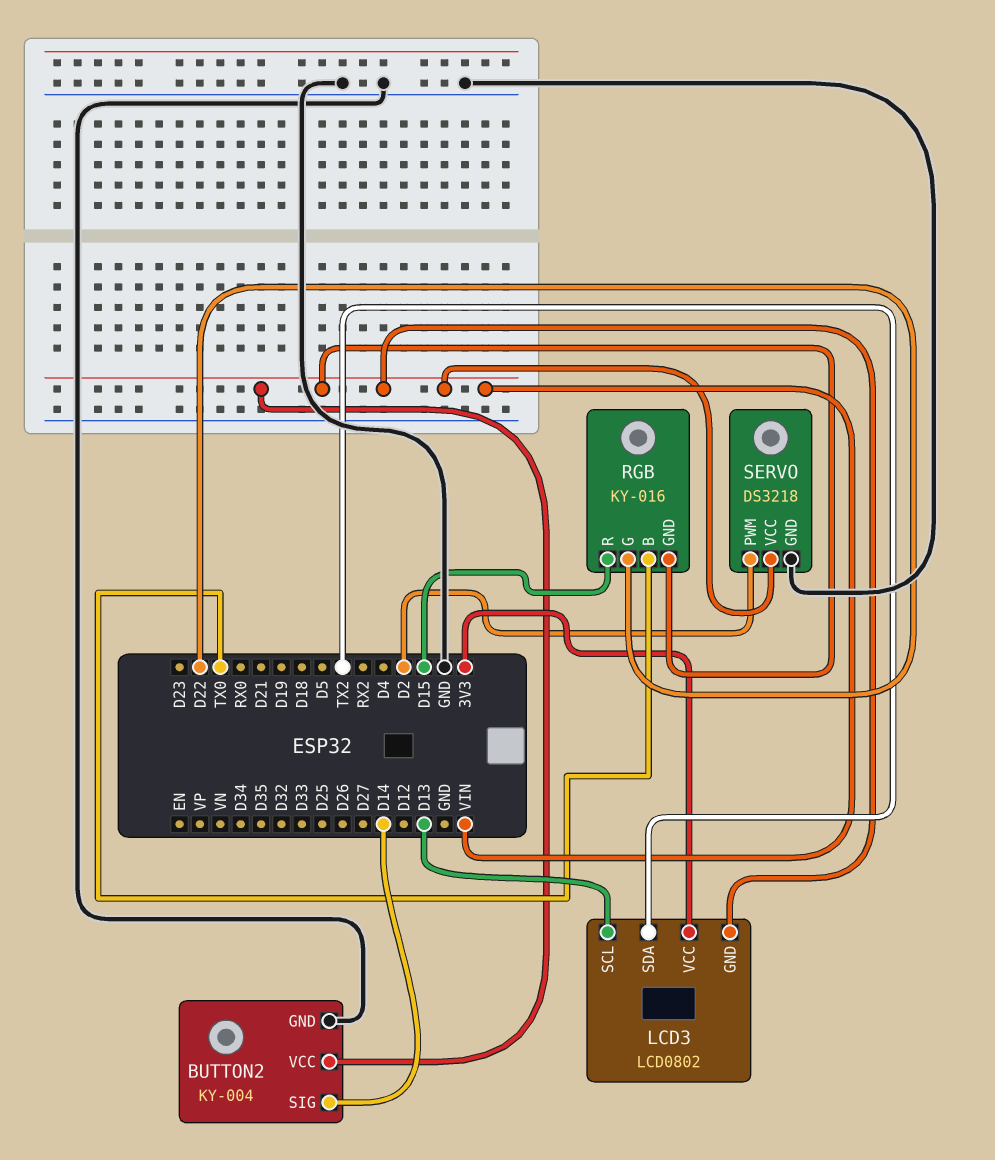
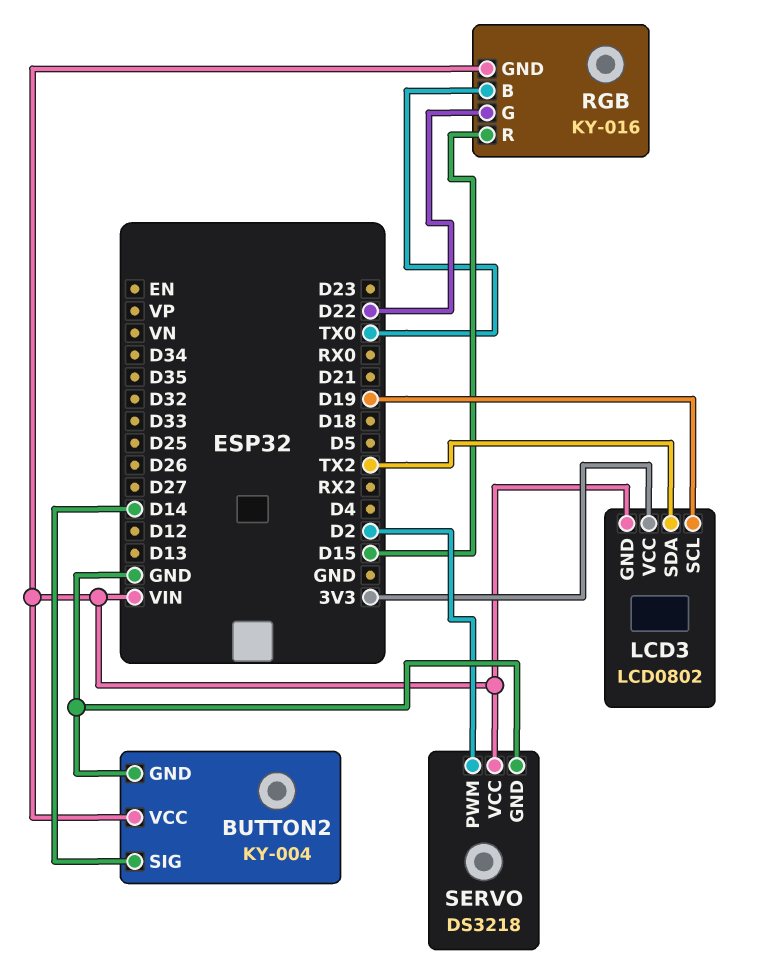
LCD3 pin SCL: D13 -> D19

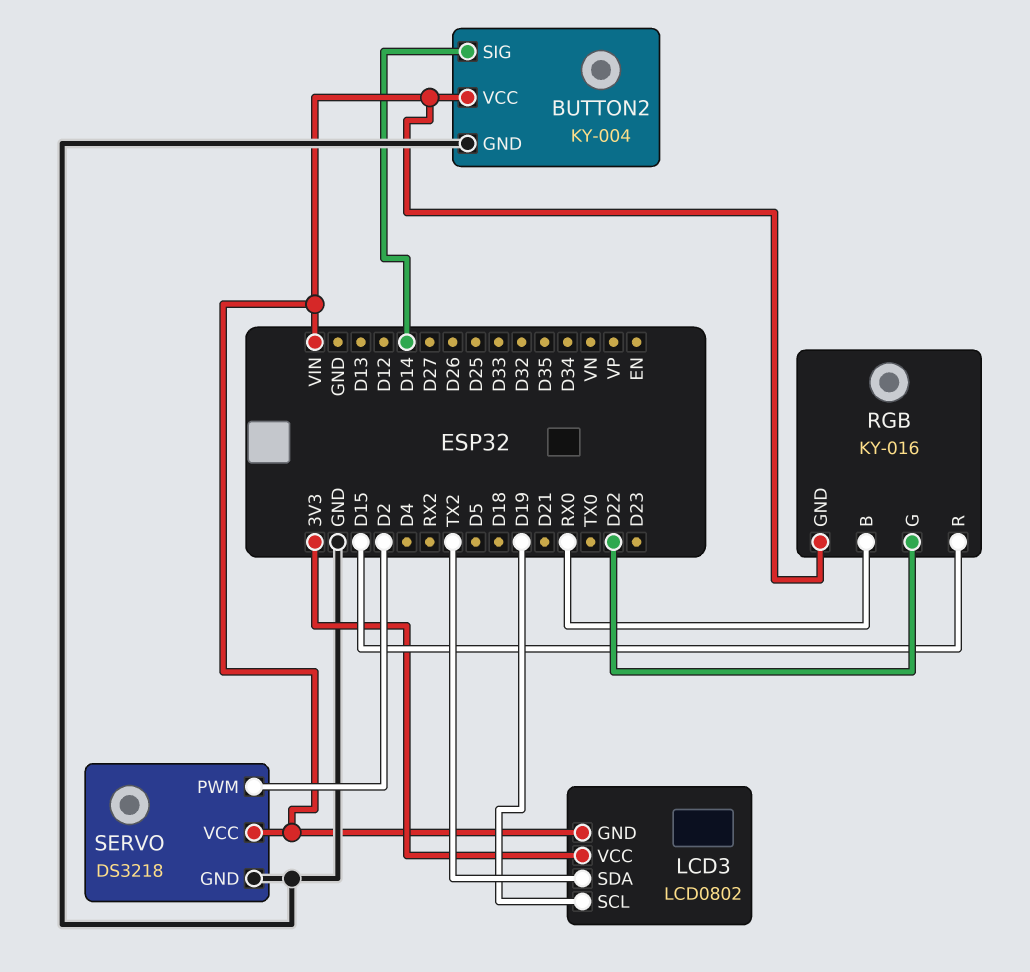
RGB pin B: TX0 -> RX0

